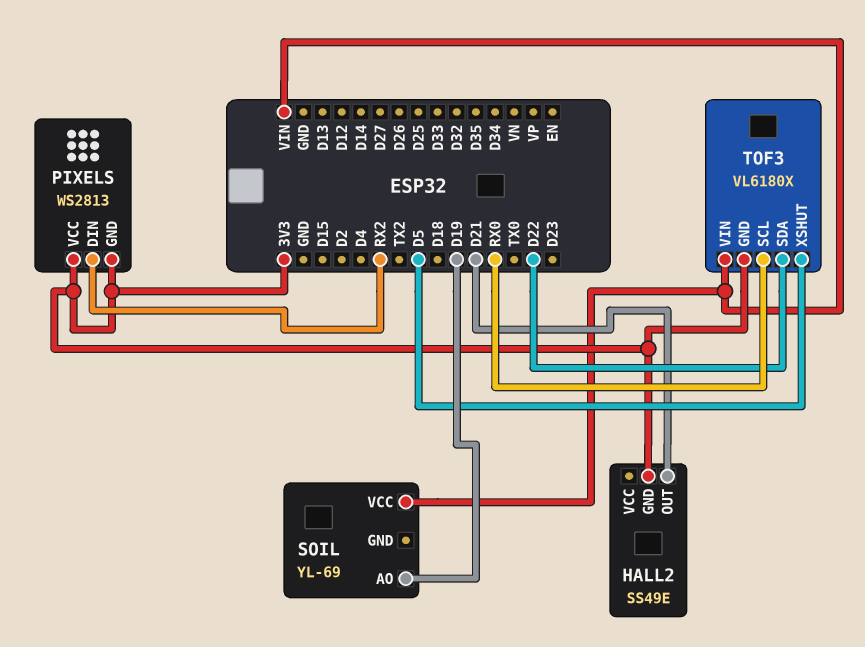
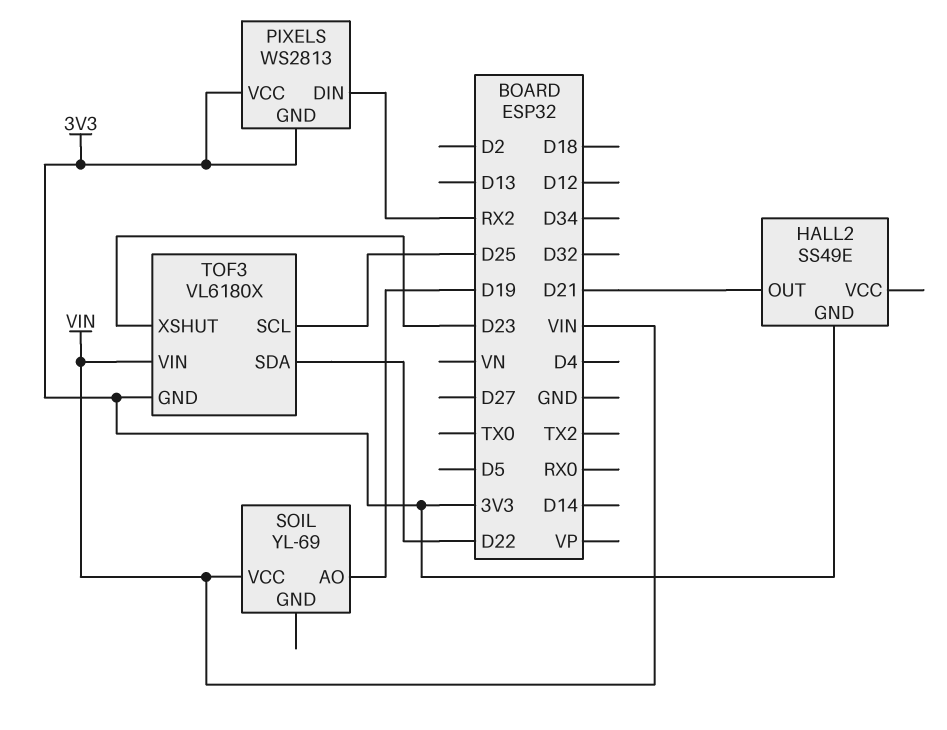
TOF3 pin SCL: RX0 -> D25
TOF3 pin XSHUT: D5 -> D23

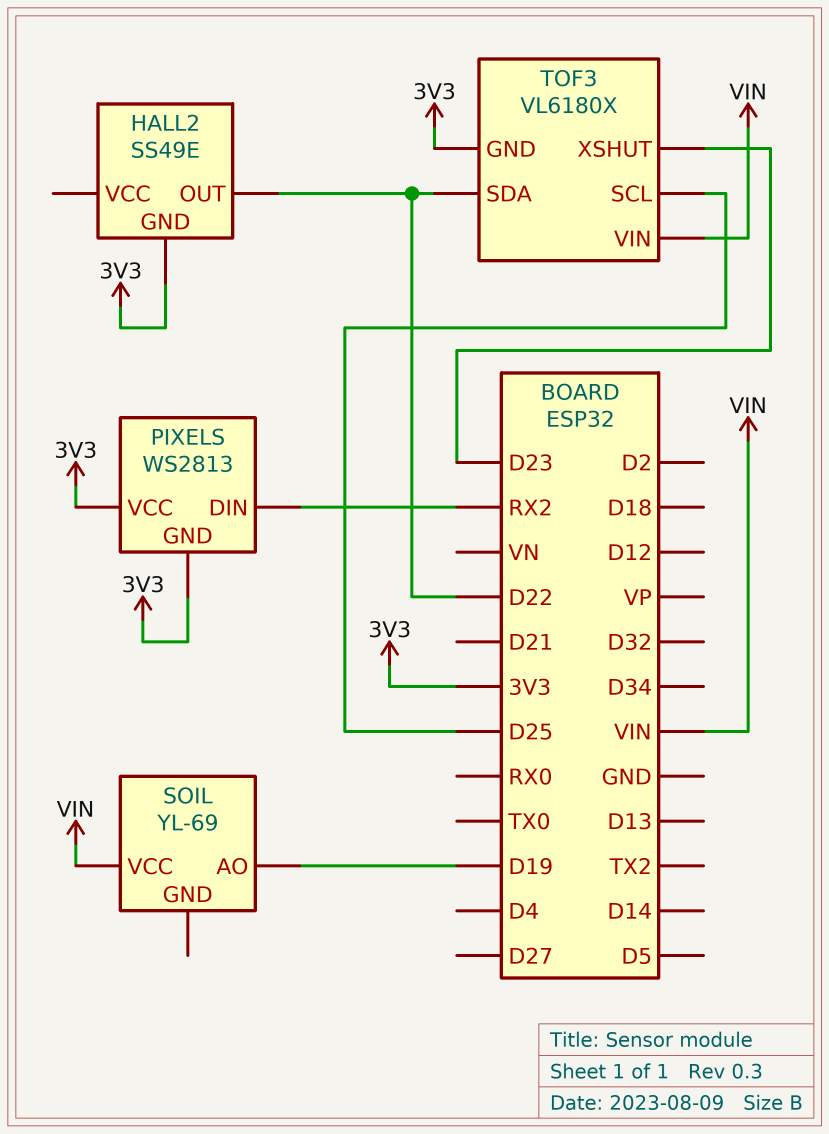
HALL2 pin OUT: D21 -> D22

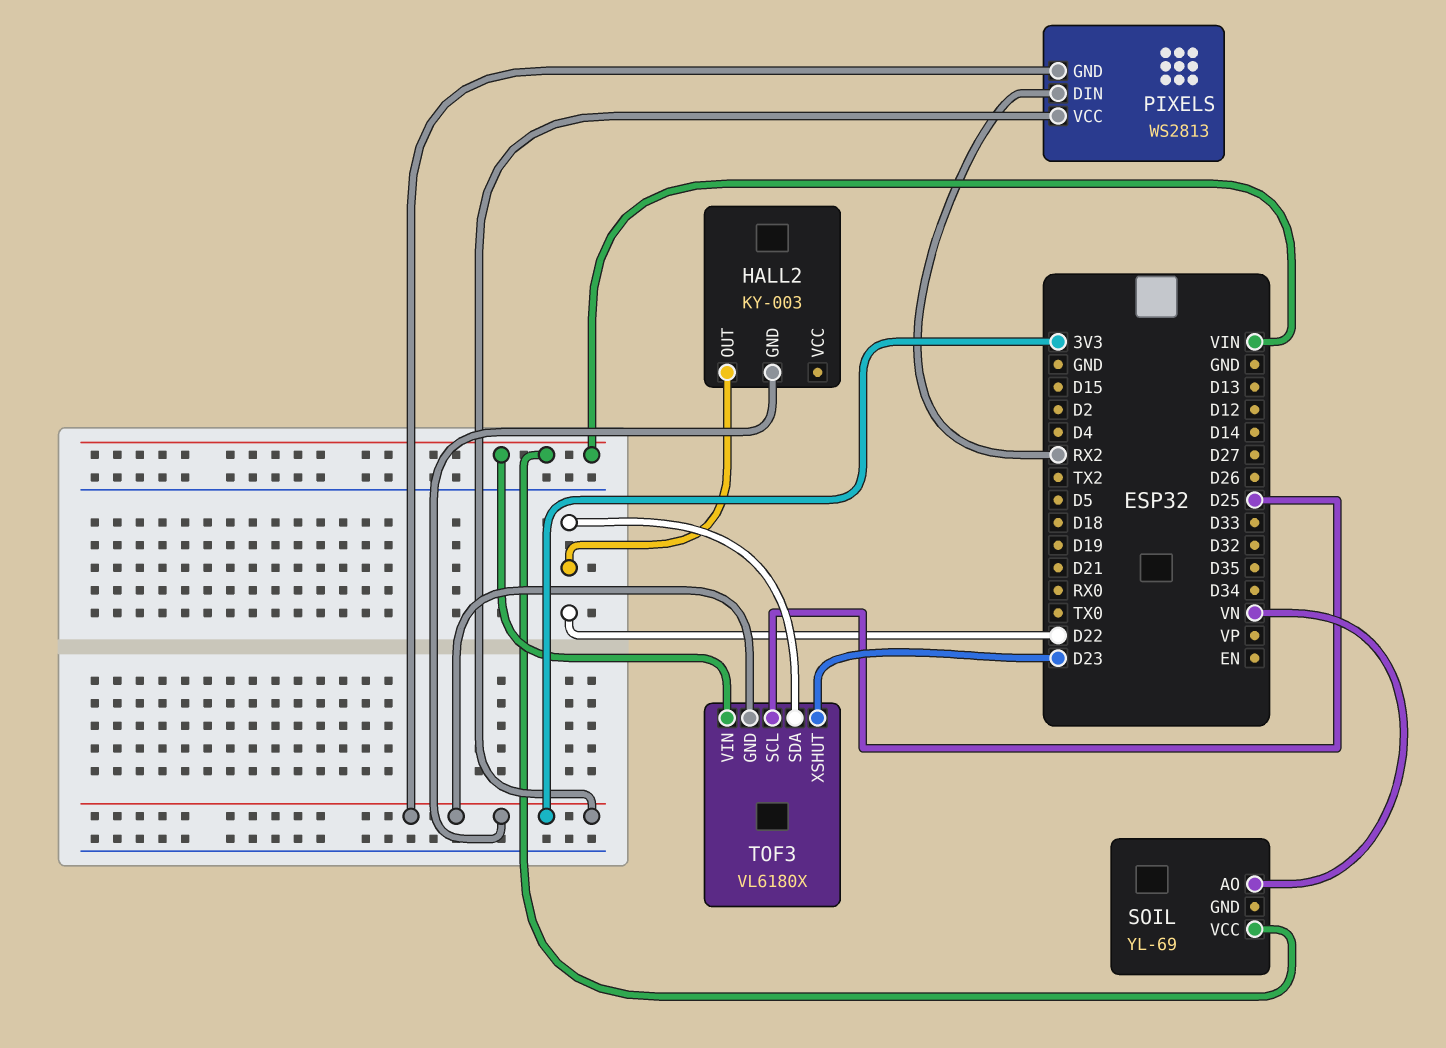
HALL2: SS49E -> KY-003
SOIL pin AO: D19 -> VN

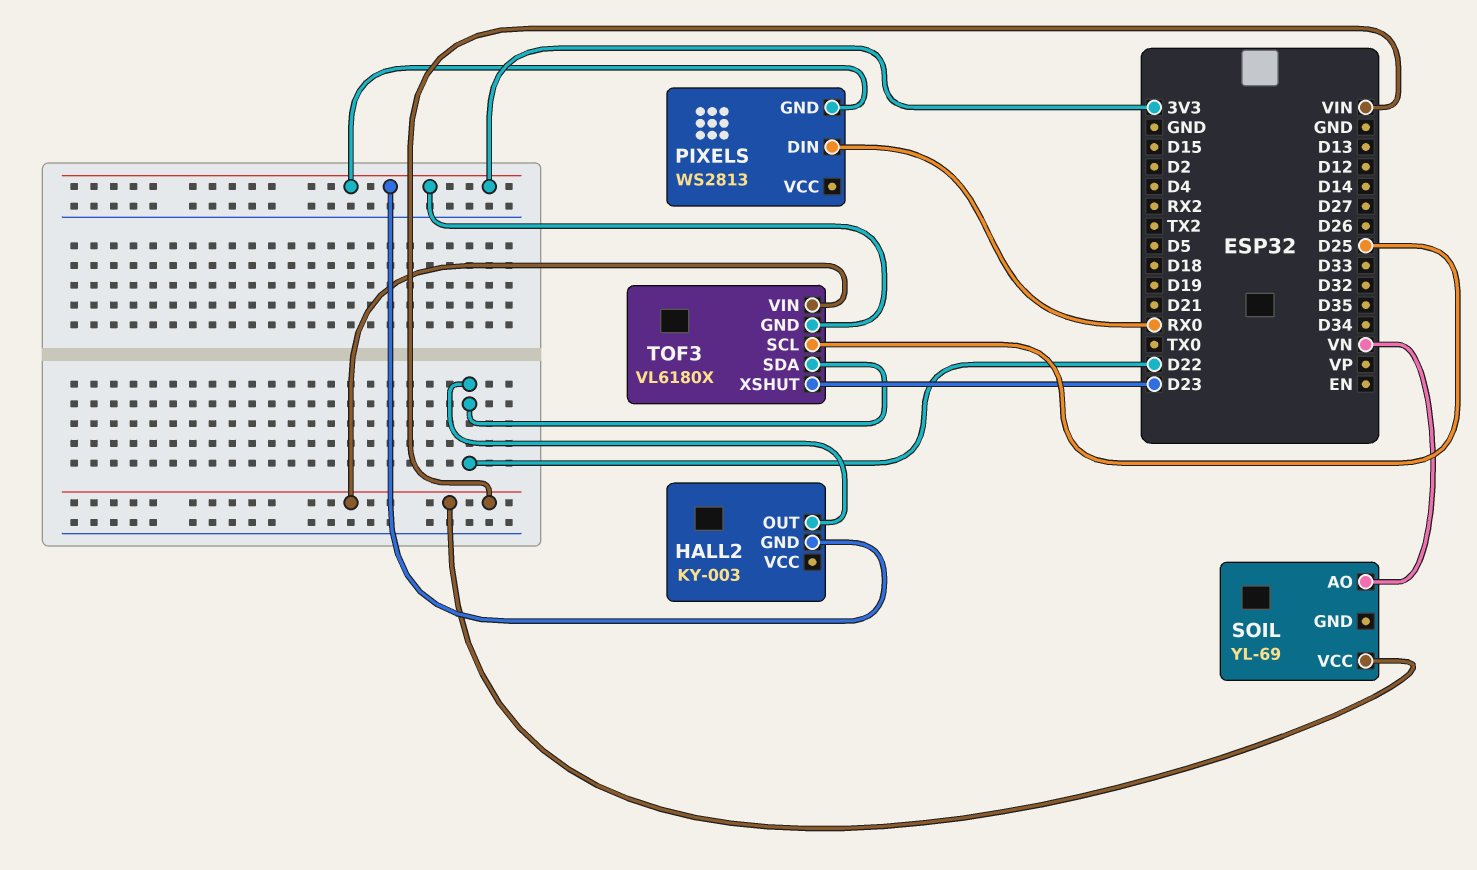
PIXELS pin DIN: RX2 -> RX0
PIXELS pin VCC: 3V3 -> none

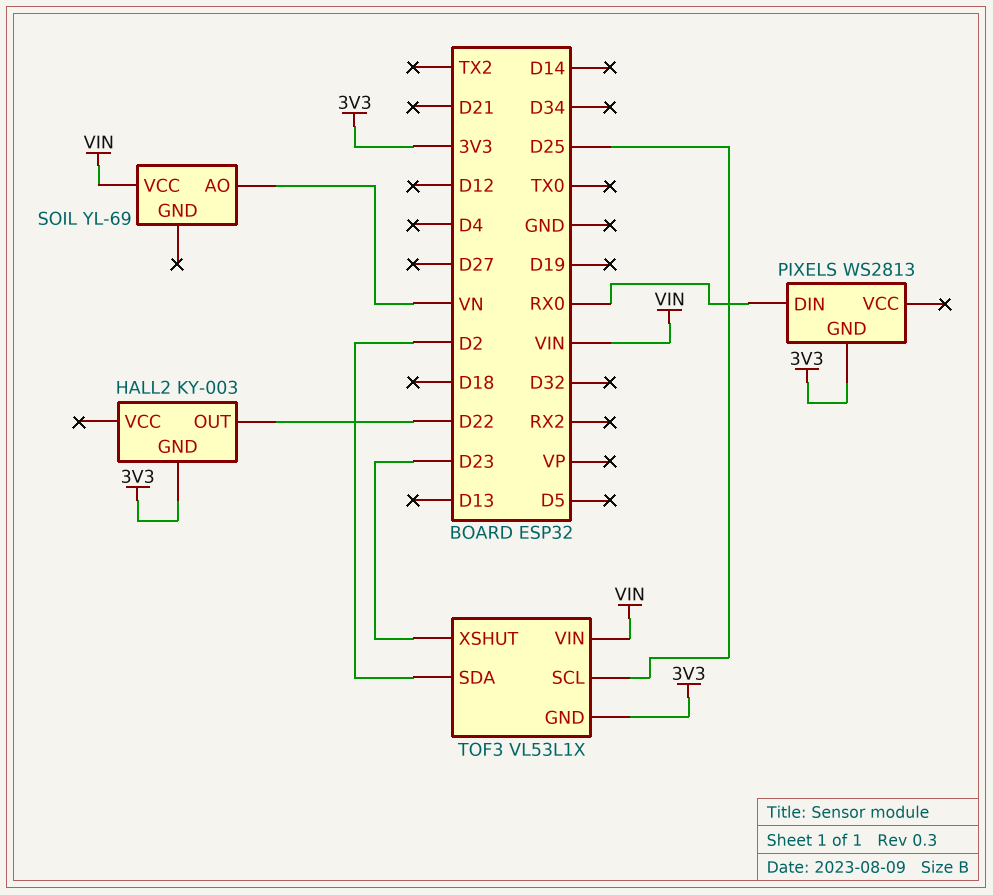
TOF3: VL6180X -> VL53L1X
TOF3 pin SDA: D22 -> D2

